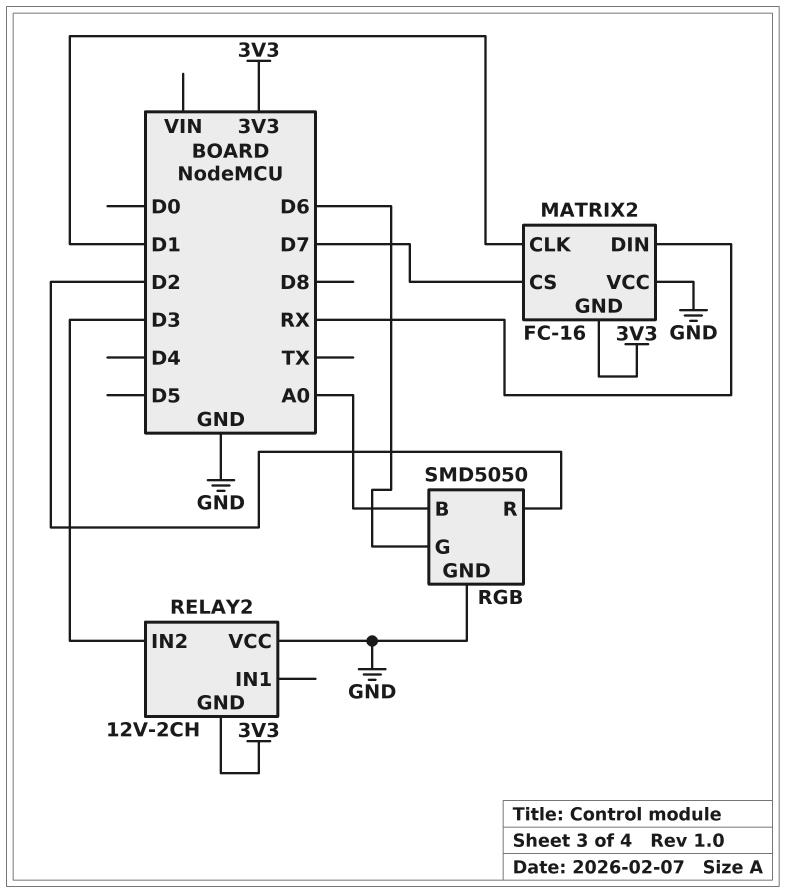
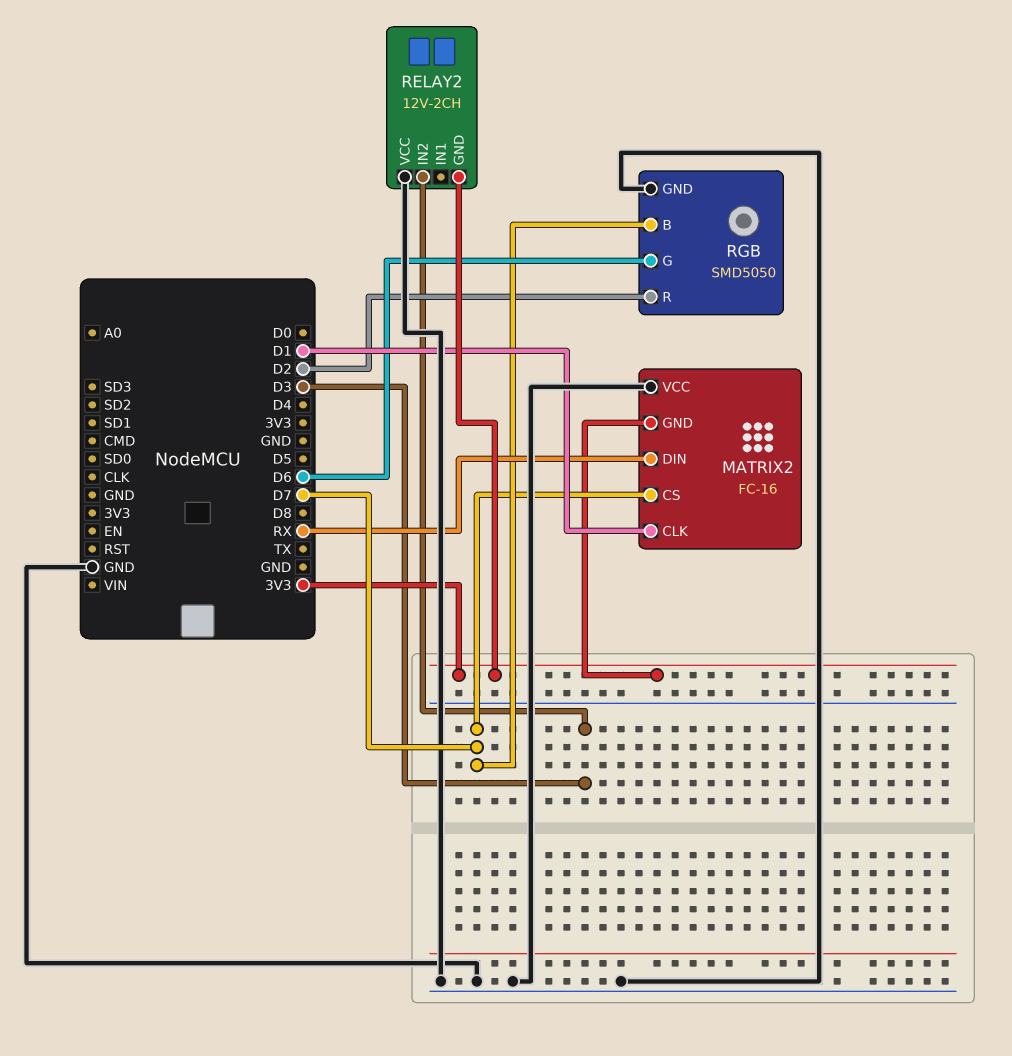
RGB pin B: A0 -> D7

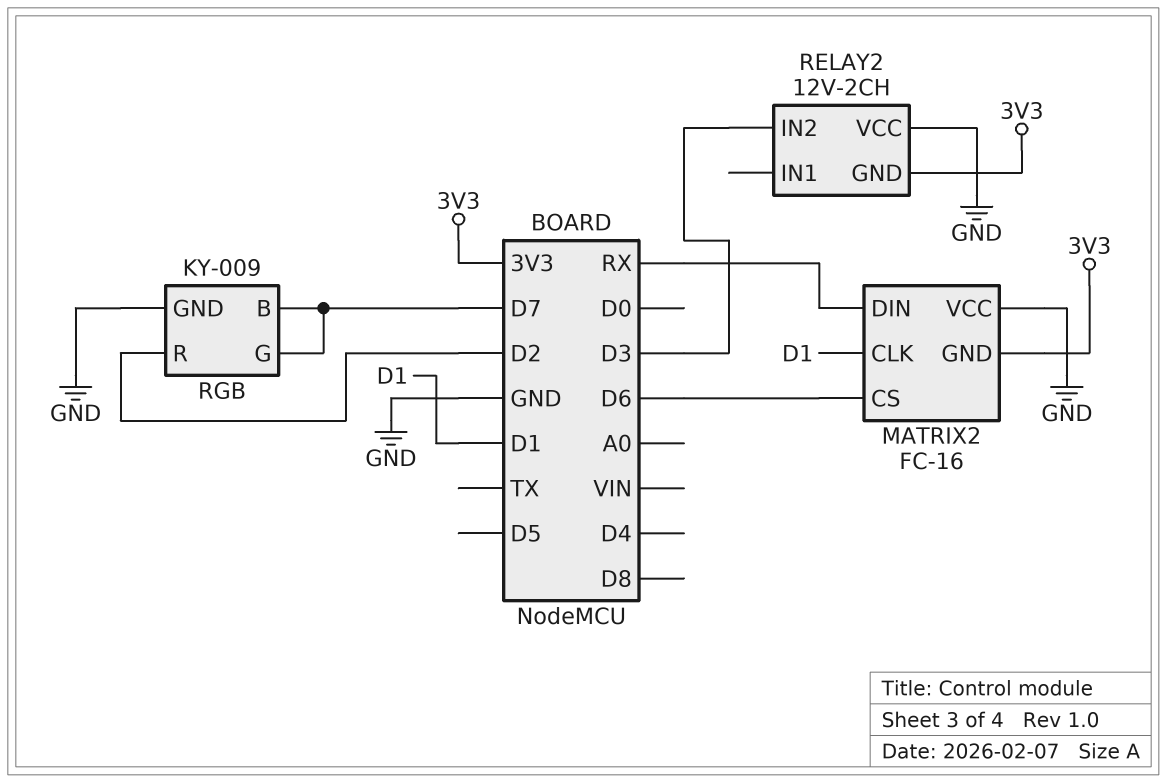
MATRIX2 pin CS: D7 -> D6
RGB: SMD5050 -> KY-009
RGB pin G: D6 -> D7

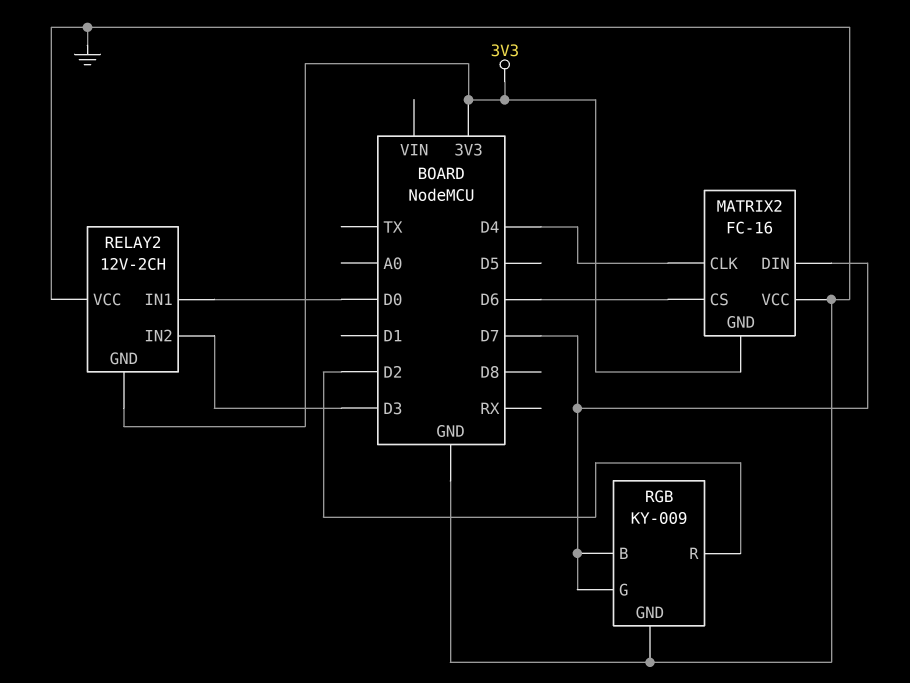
MATRIX2 pin CLK: D1 -> D4
MATRIX2 pin DIN: RX -> D7
RELAY2 pin IN1: none -> D0

